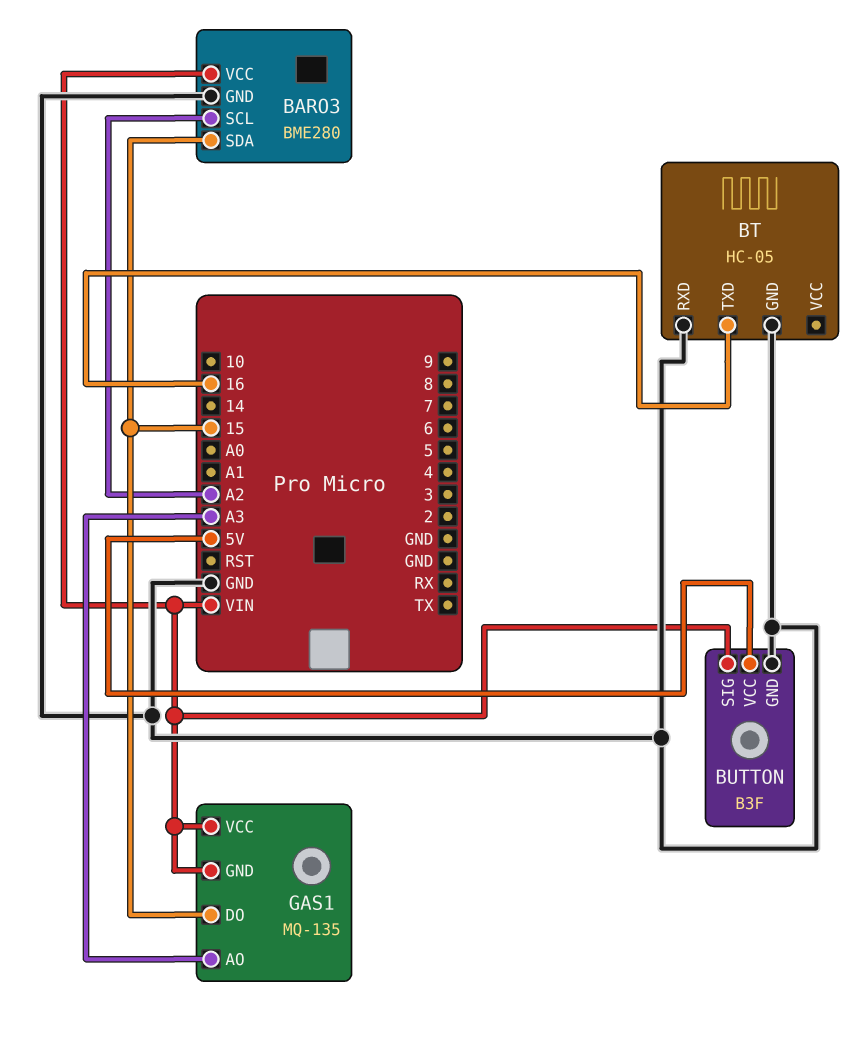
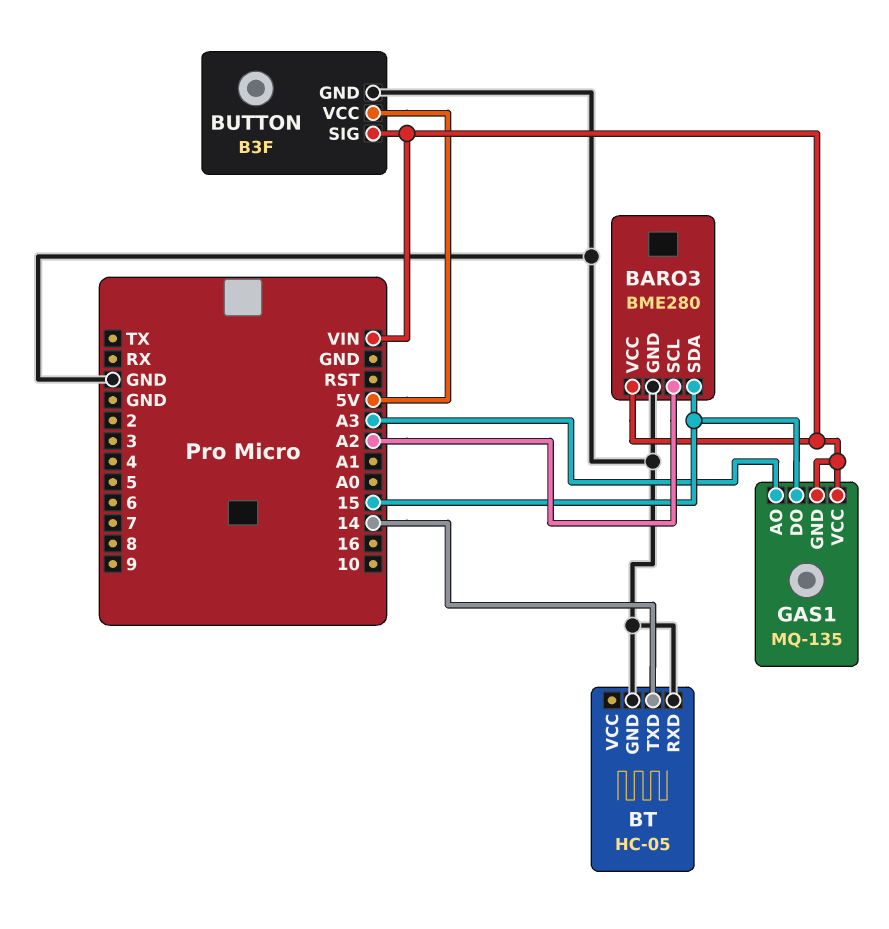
BT pin TXD: 16 -> 14

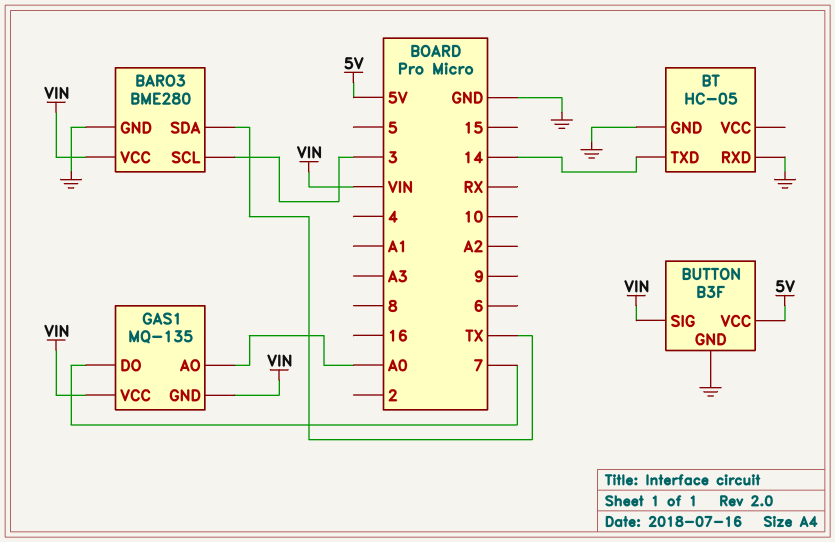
BARO3 pin SCL: A2 -> 3
BARO3 pin SDA: 15 -> TX
GAS1 pin AO: A3 -> A0
GAS1 pin DO: 15 -> 7

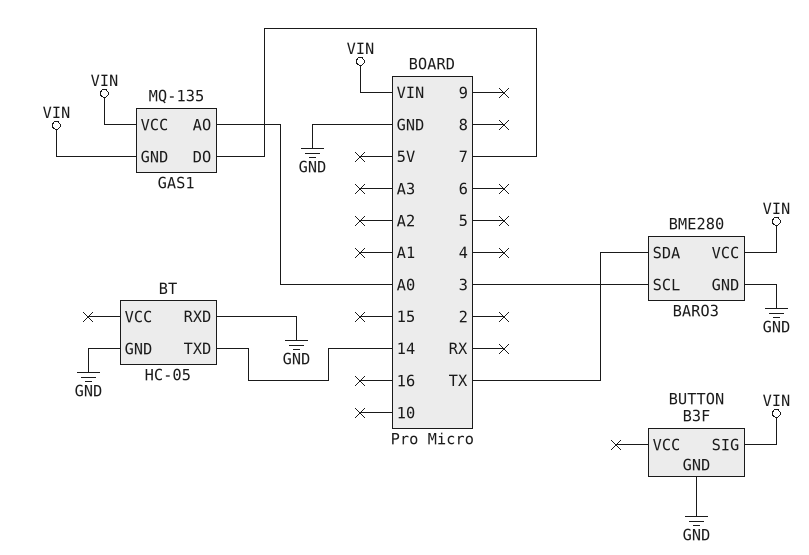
BUTTON pin VCC: 5V -> none

